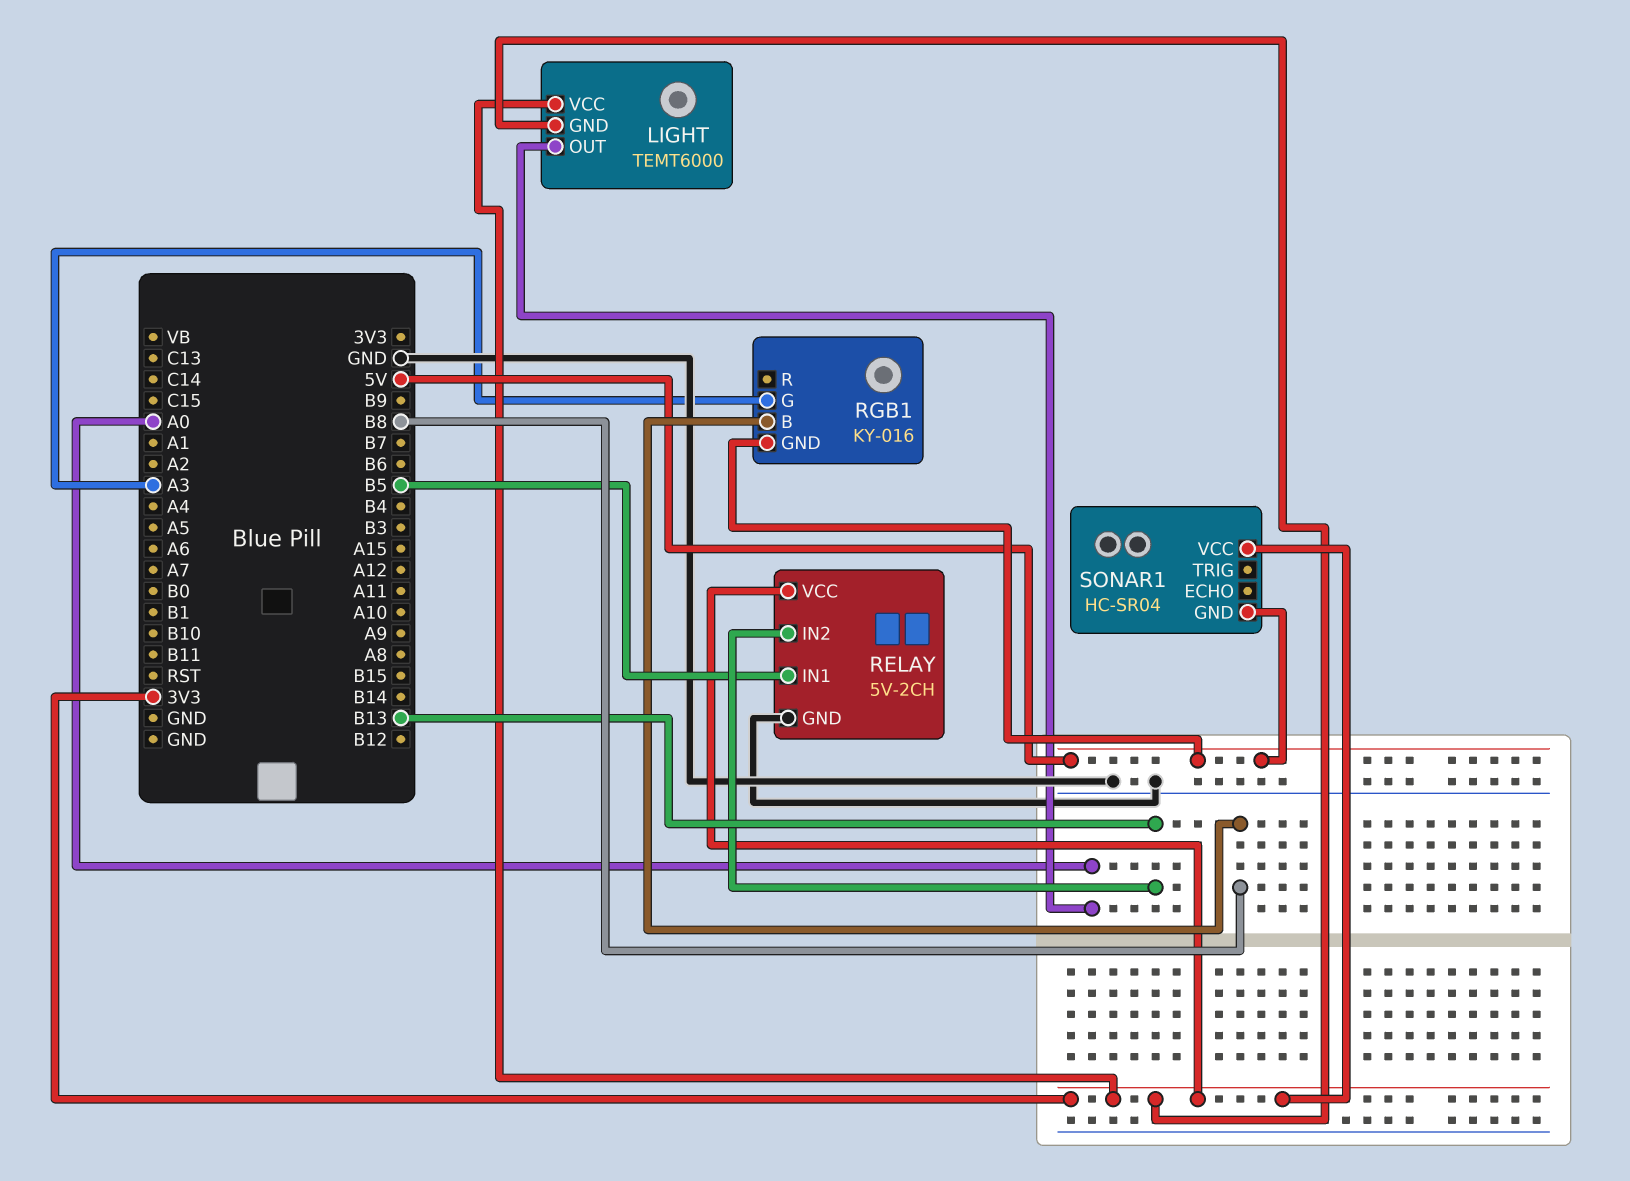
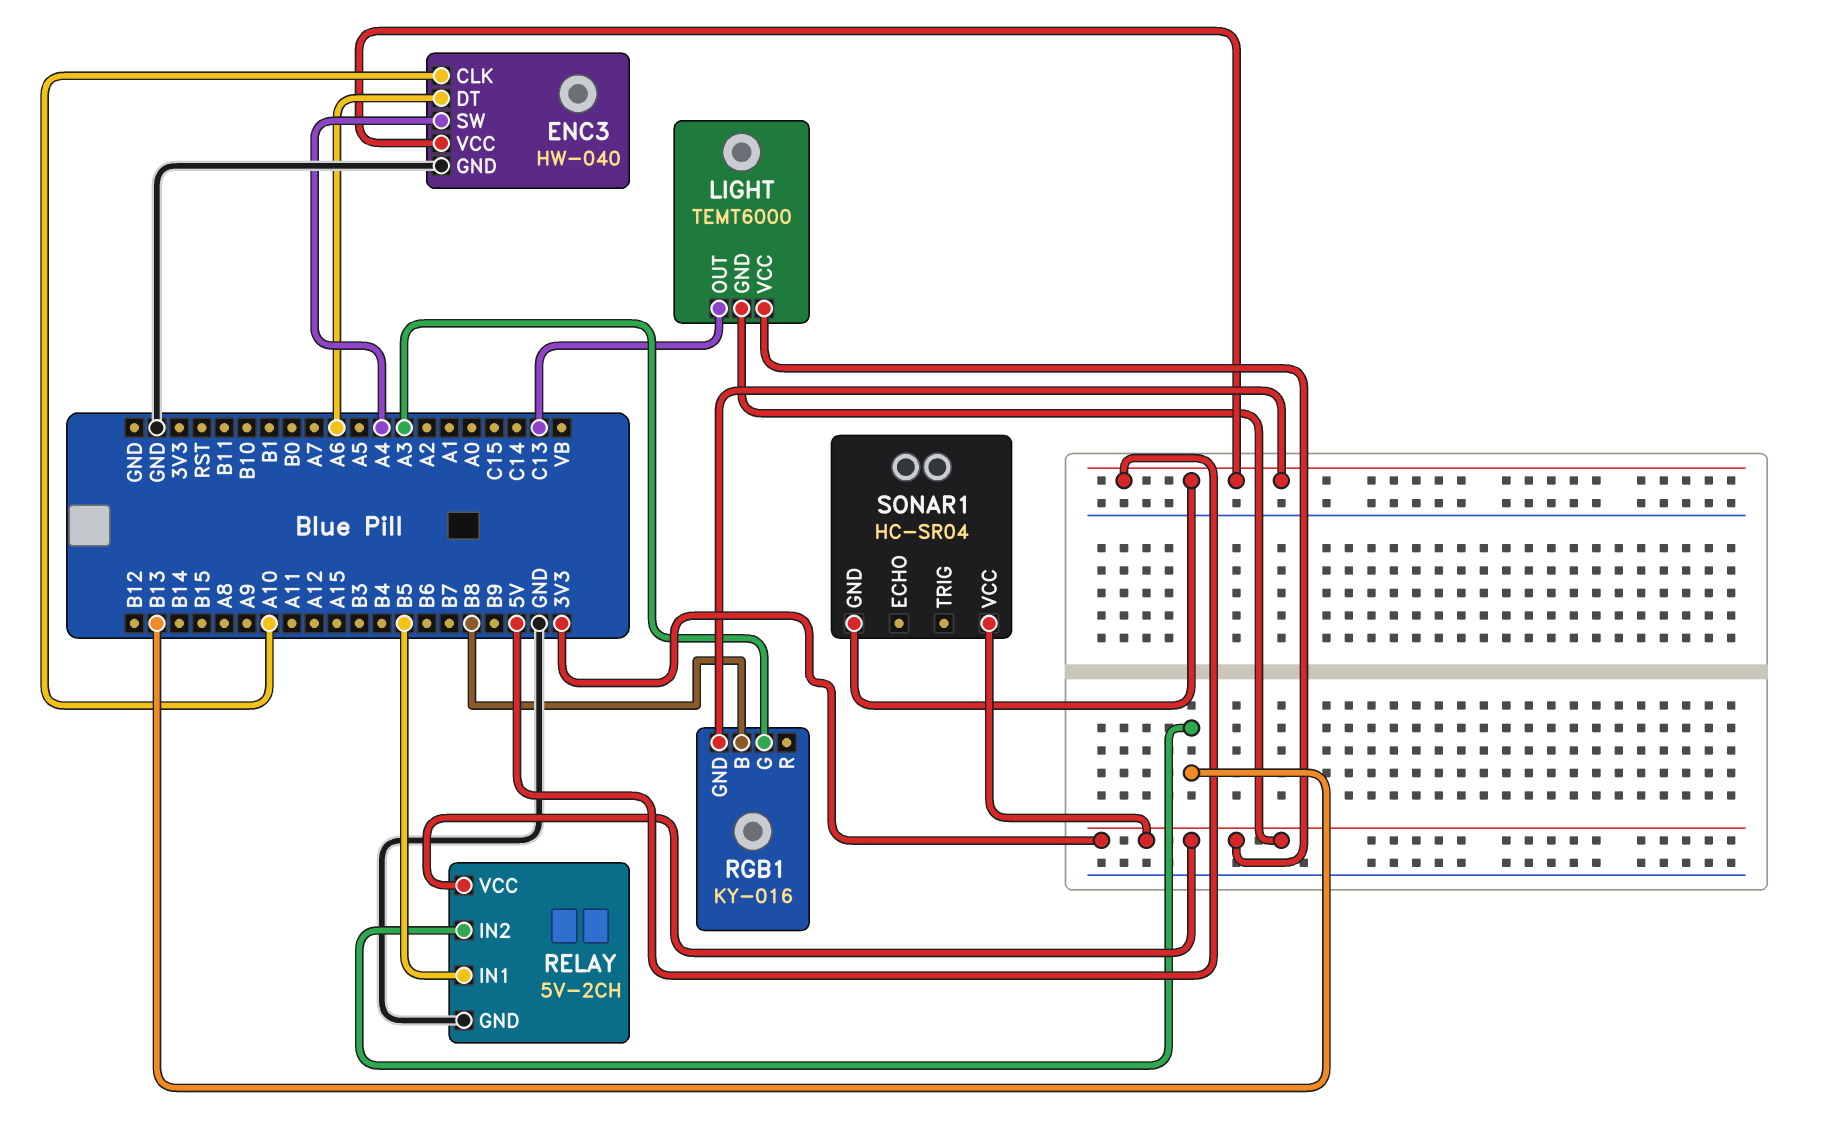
ENC3: none -> HW-040
ENC3 pin CLK: none -> A10
ENC3 pin DT: none -> A6
ENC3 pin GND: none -> GND
ENC3 pin SW: none -> A4
ENC3 pin VCC: none -> 5V
LIGHT pin OUT: A0 -> C13

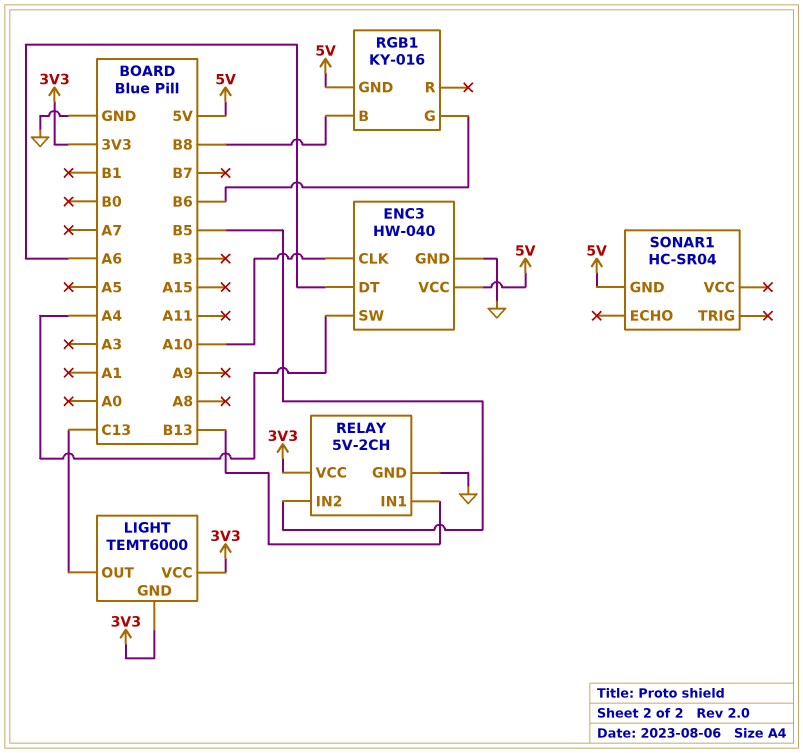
RELAY pin IN1: B5 -> B13
RELAY pin IN2: B13 -> B5
RGB1 pin G: A3 -> B6
SONAR1 pin VCC: 3V3 -> none

